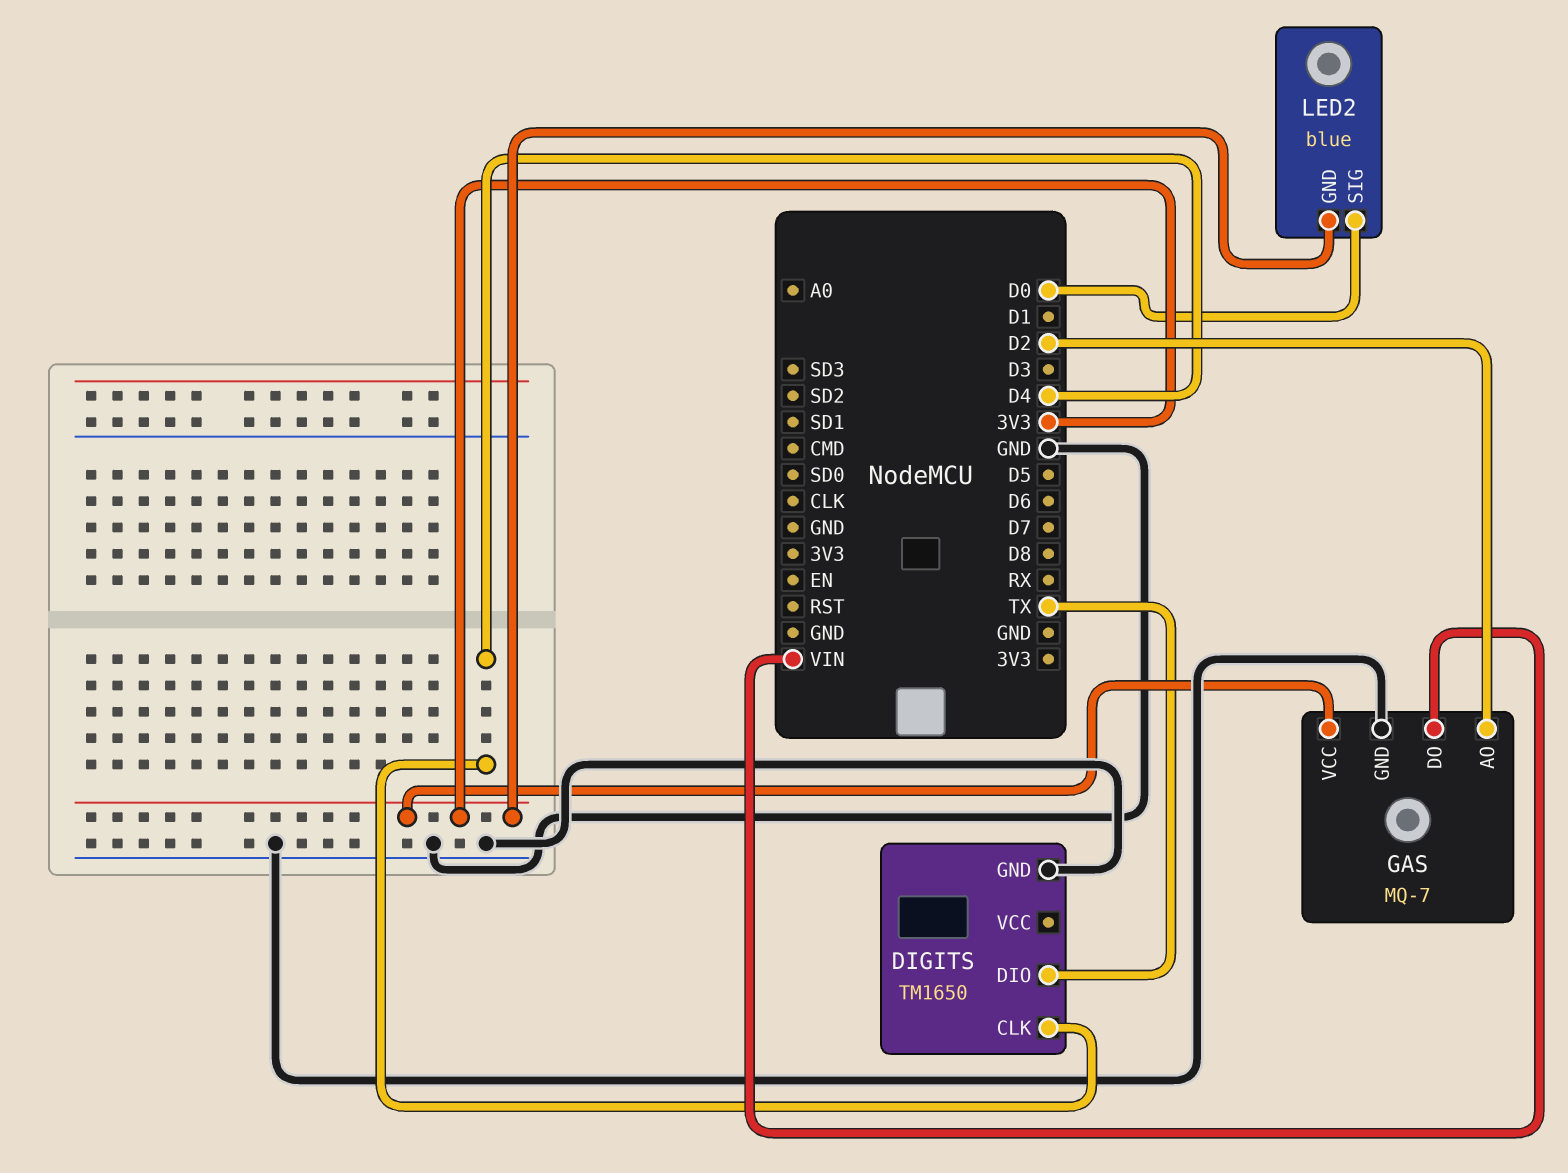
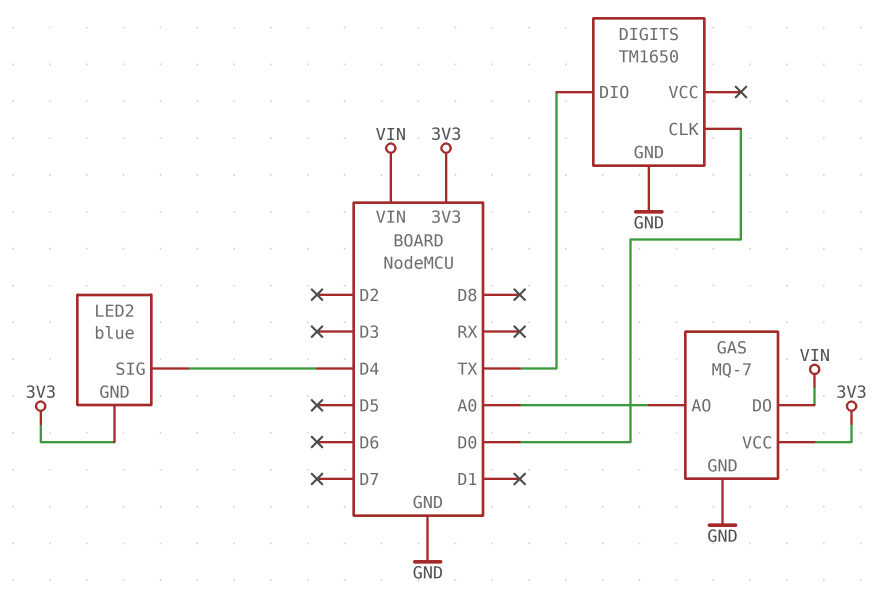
DIGITS pin CLK: D4 -> D0
GAS pin AO: D2 -> A0
LED2 pin SIG: D0 -> D4

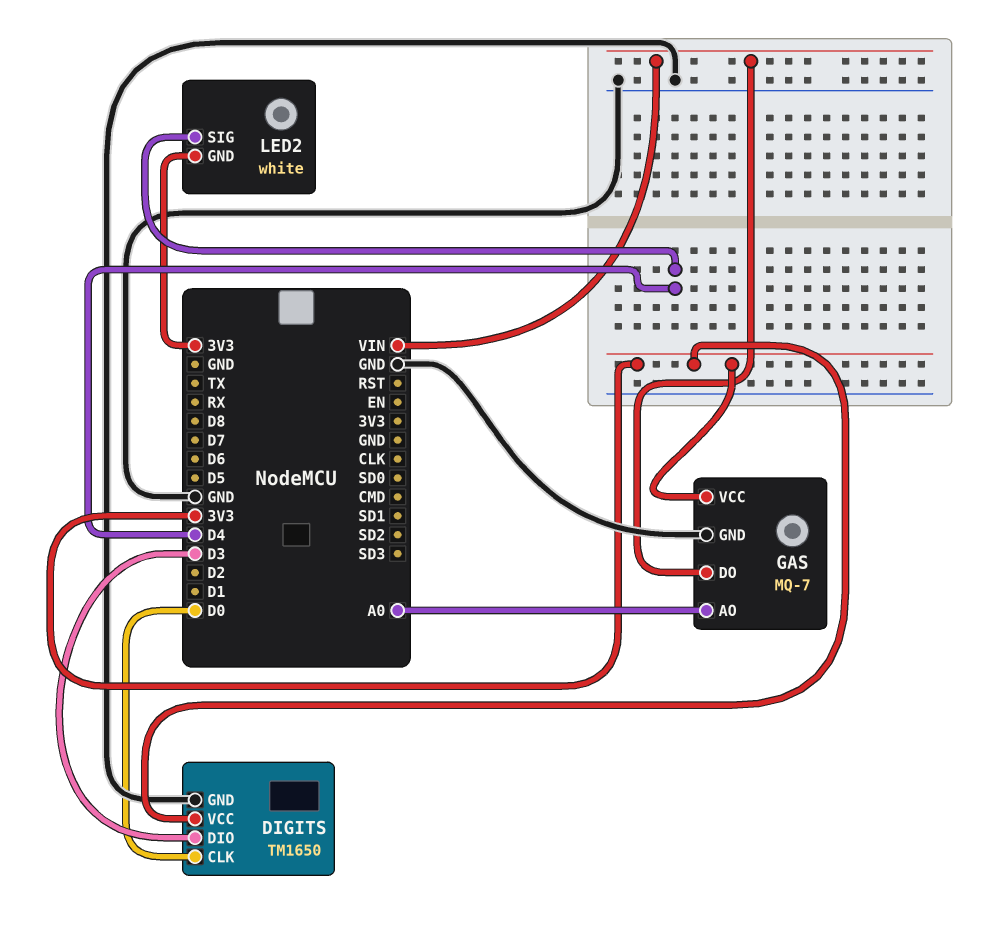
DIGITS pin DIO: TX -> D3
DIGITS pin VCC: none -> 3V3
LED2: blue -> white

